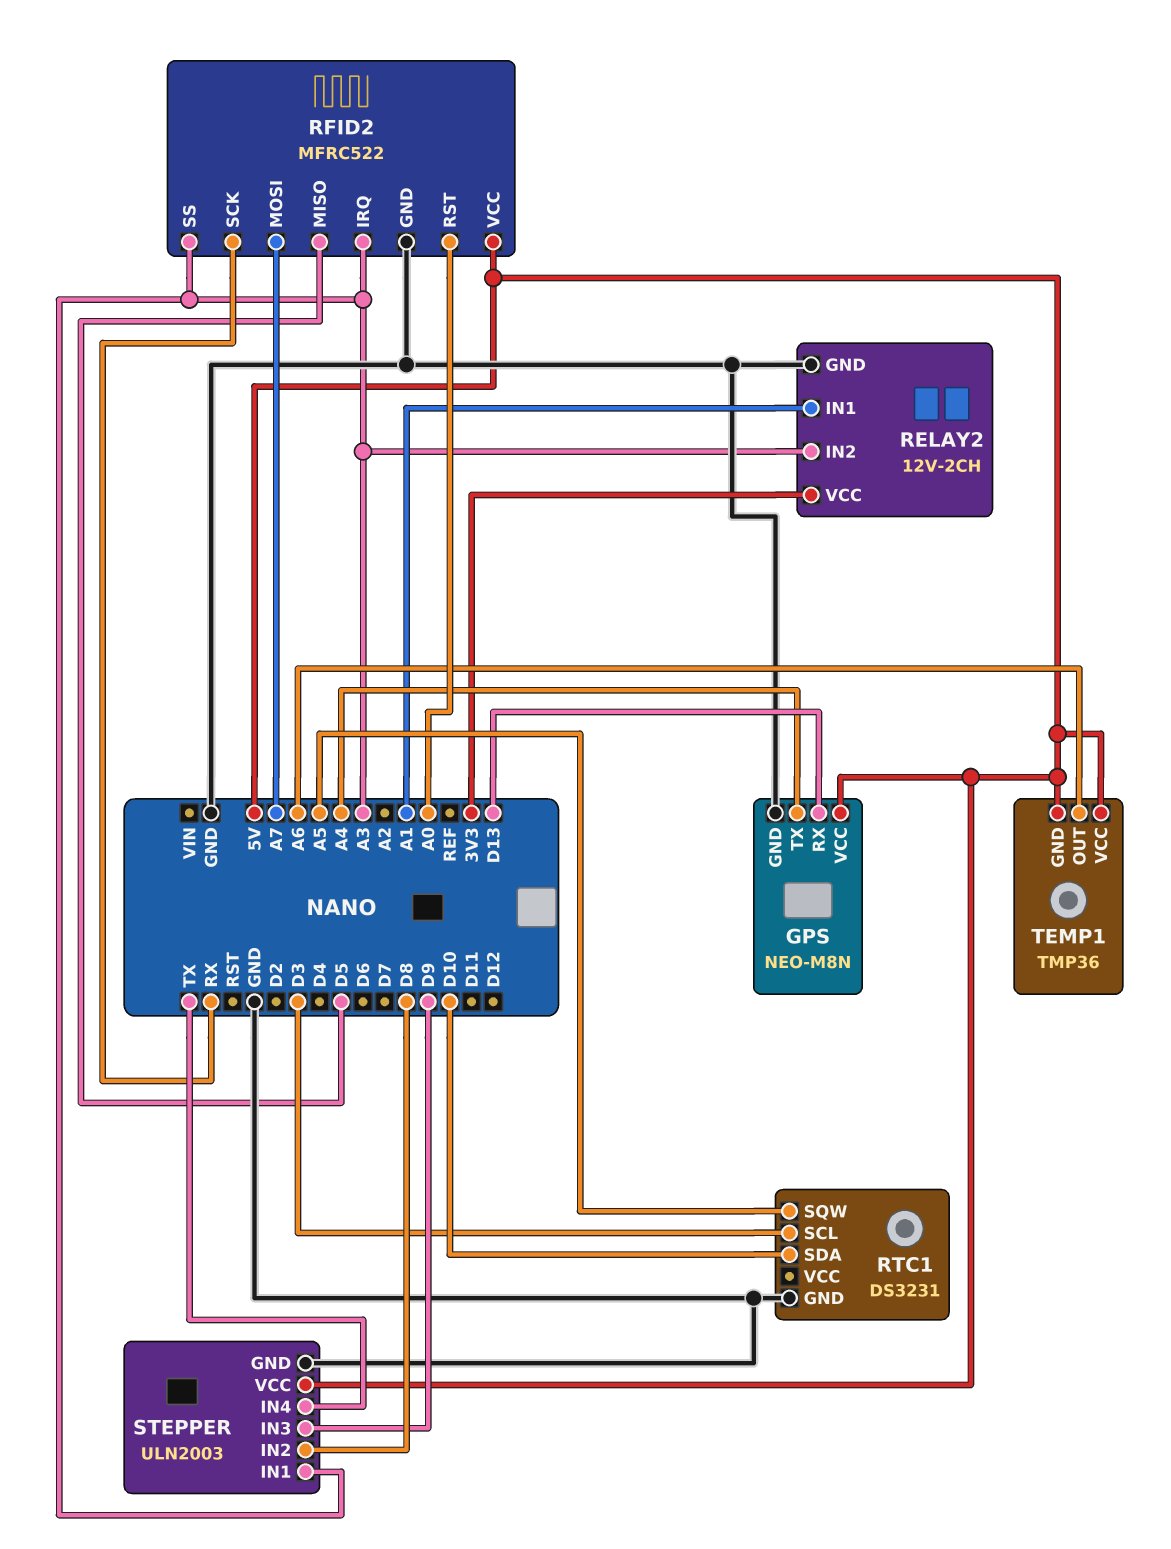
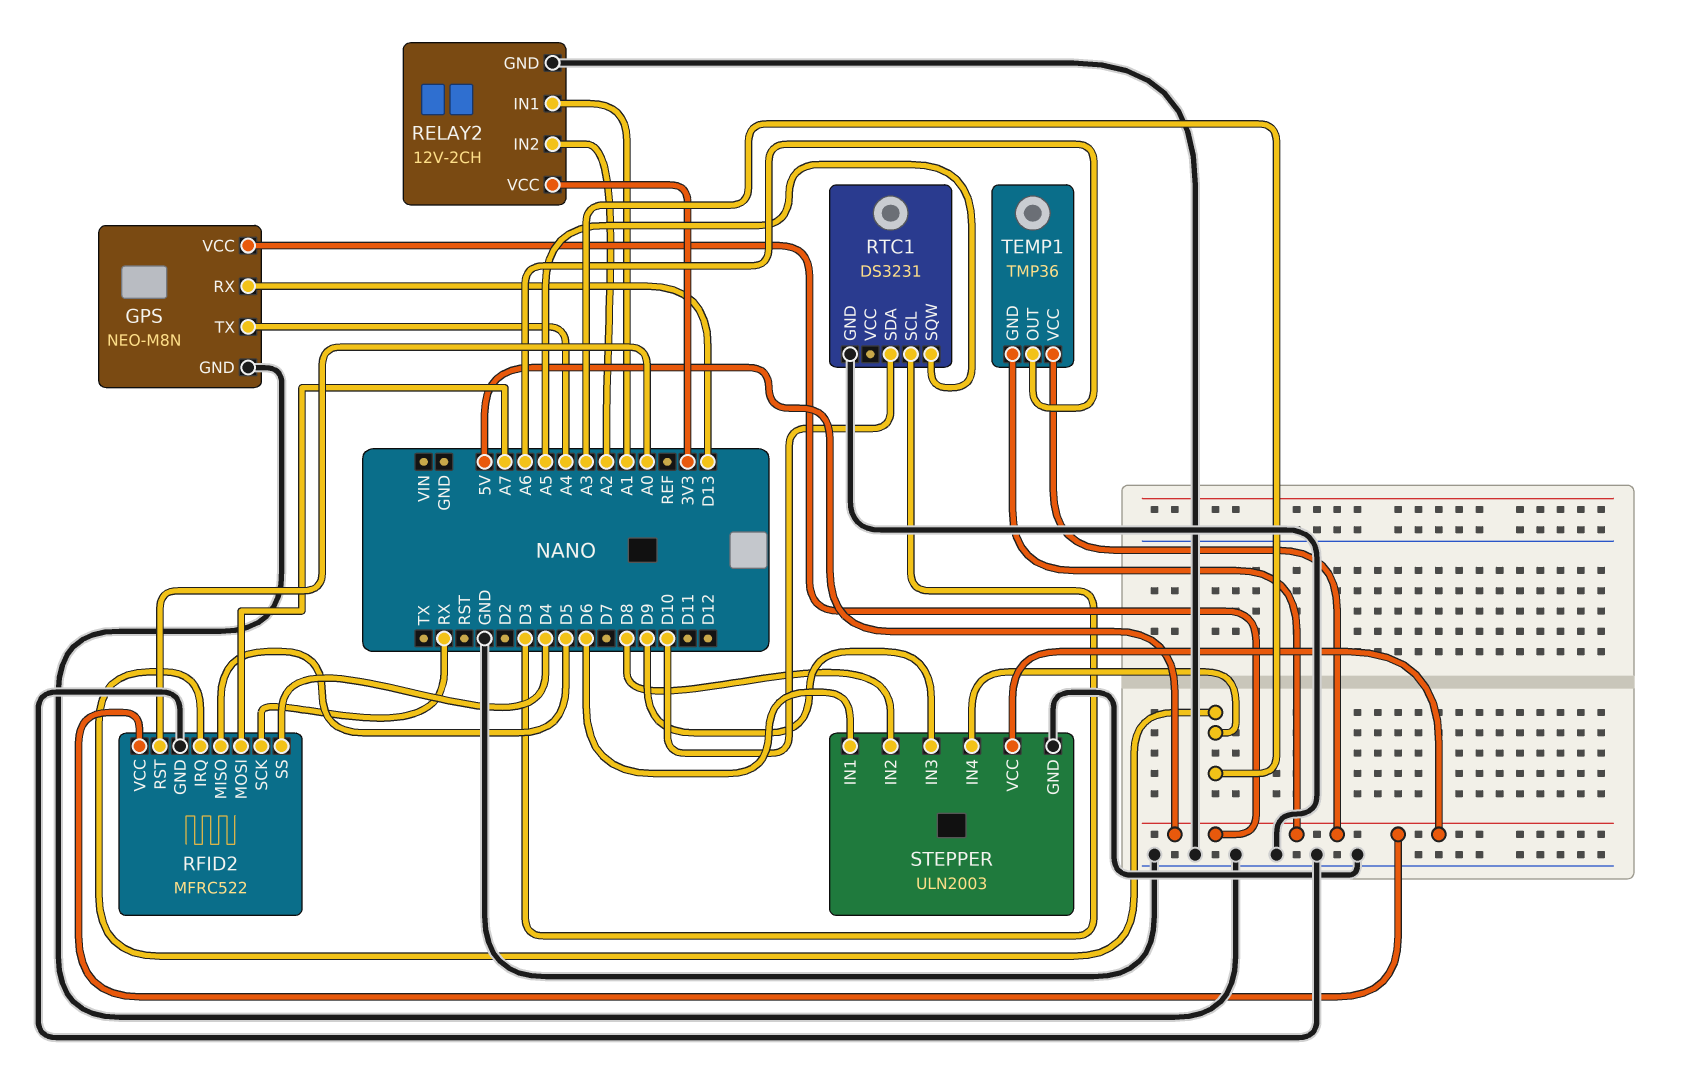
RELAY2 pin IN2: A3 -> A2
RFID2 pin SS: A3 -> D4
STEPPER pin IN1: A3 -> D6
STEPPER pin IN4: TX -> A3

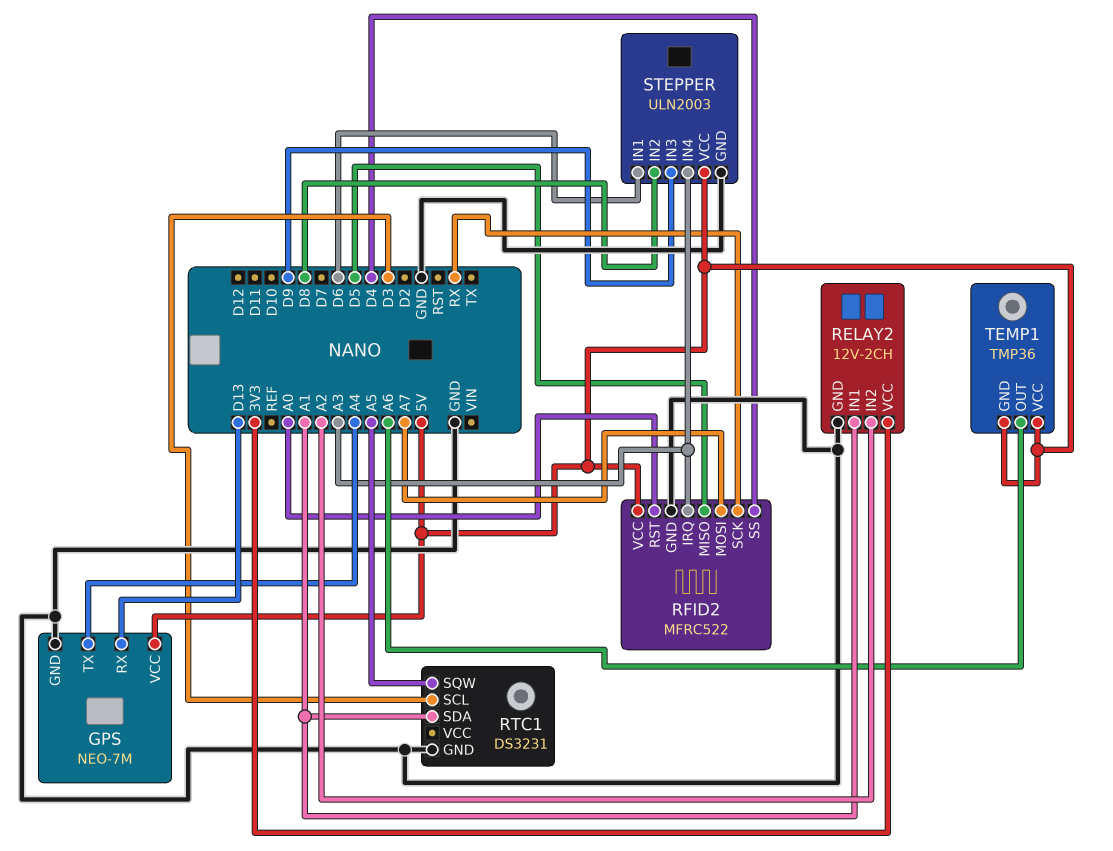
GPS: NEO-M8N -> NEO-7M
RTC1 pin SDA: D10 -> A1

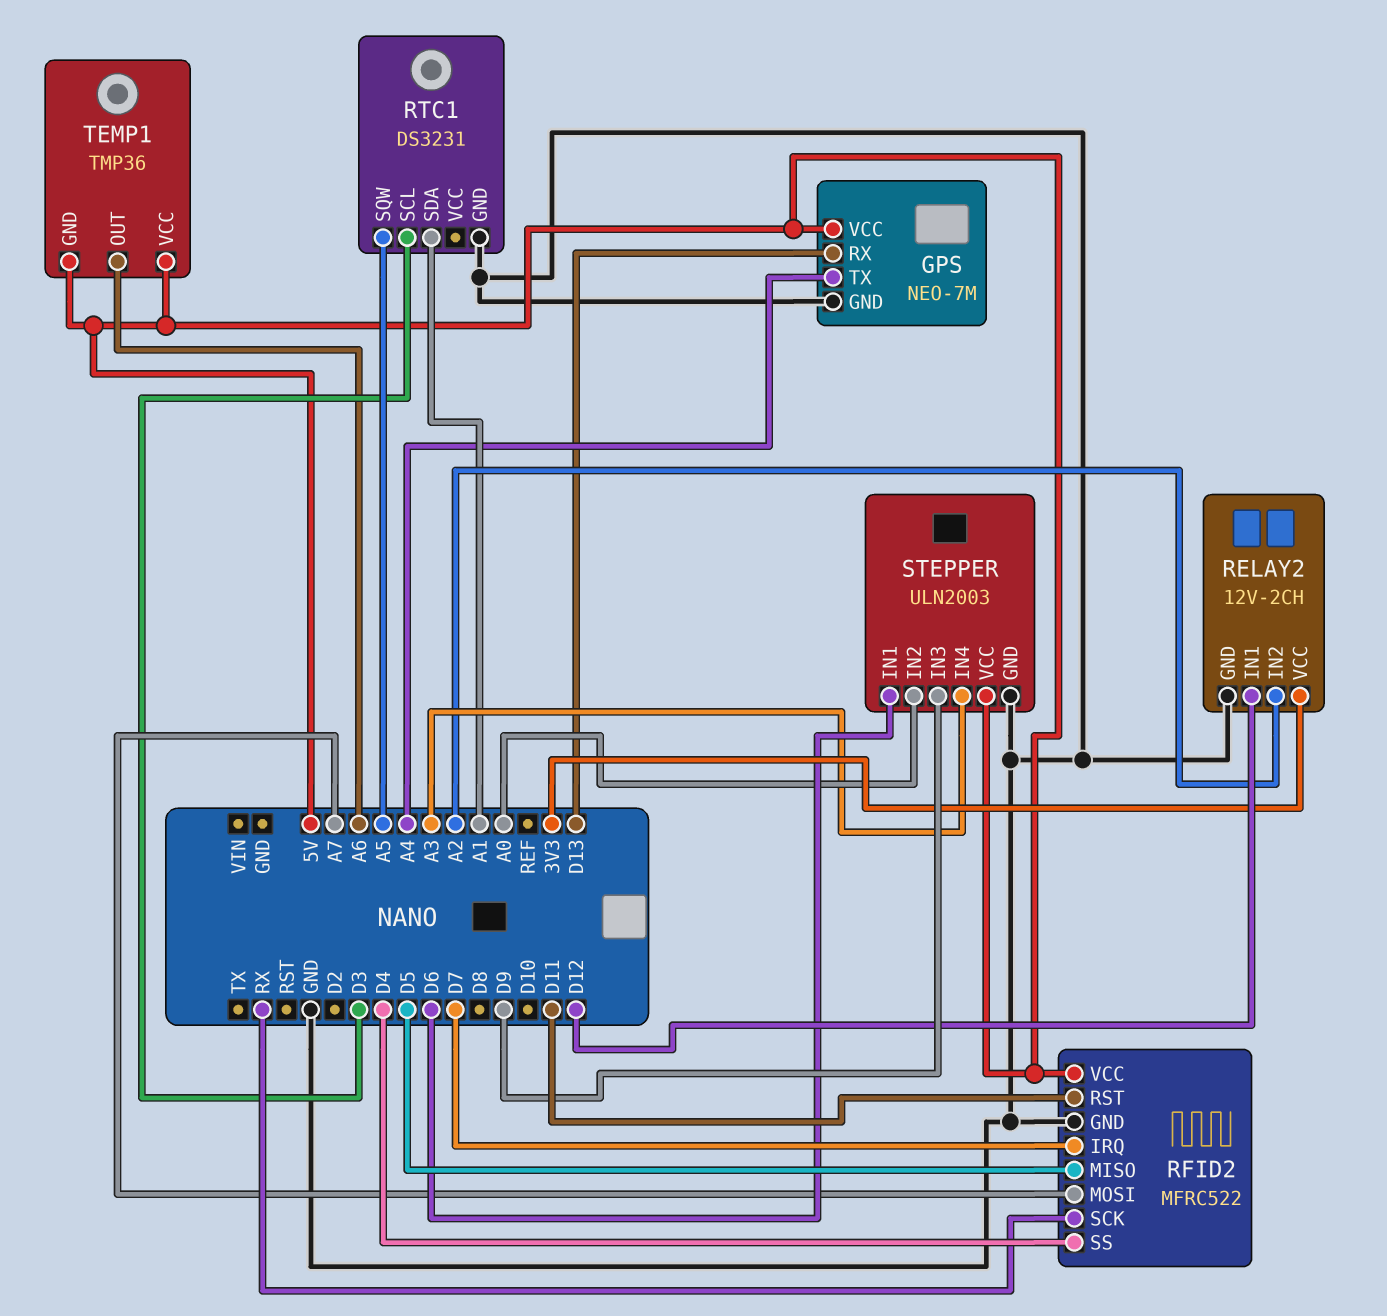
RELAY2 pin IN1: A1 -> D12
RFID2 pin IRQ: A3 -> D7
RFID2 pin RST: A0 -> D11
STEPPER pin IN2: D8 -> A0

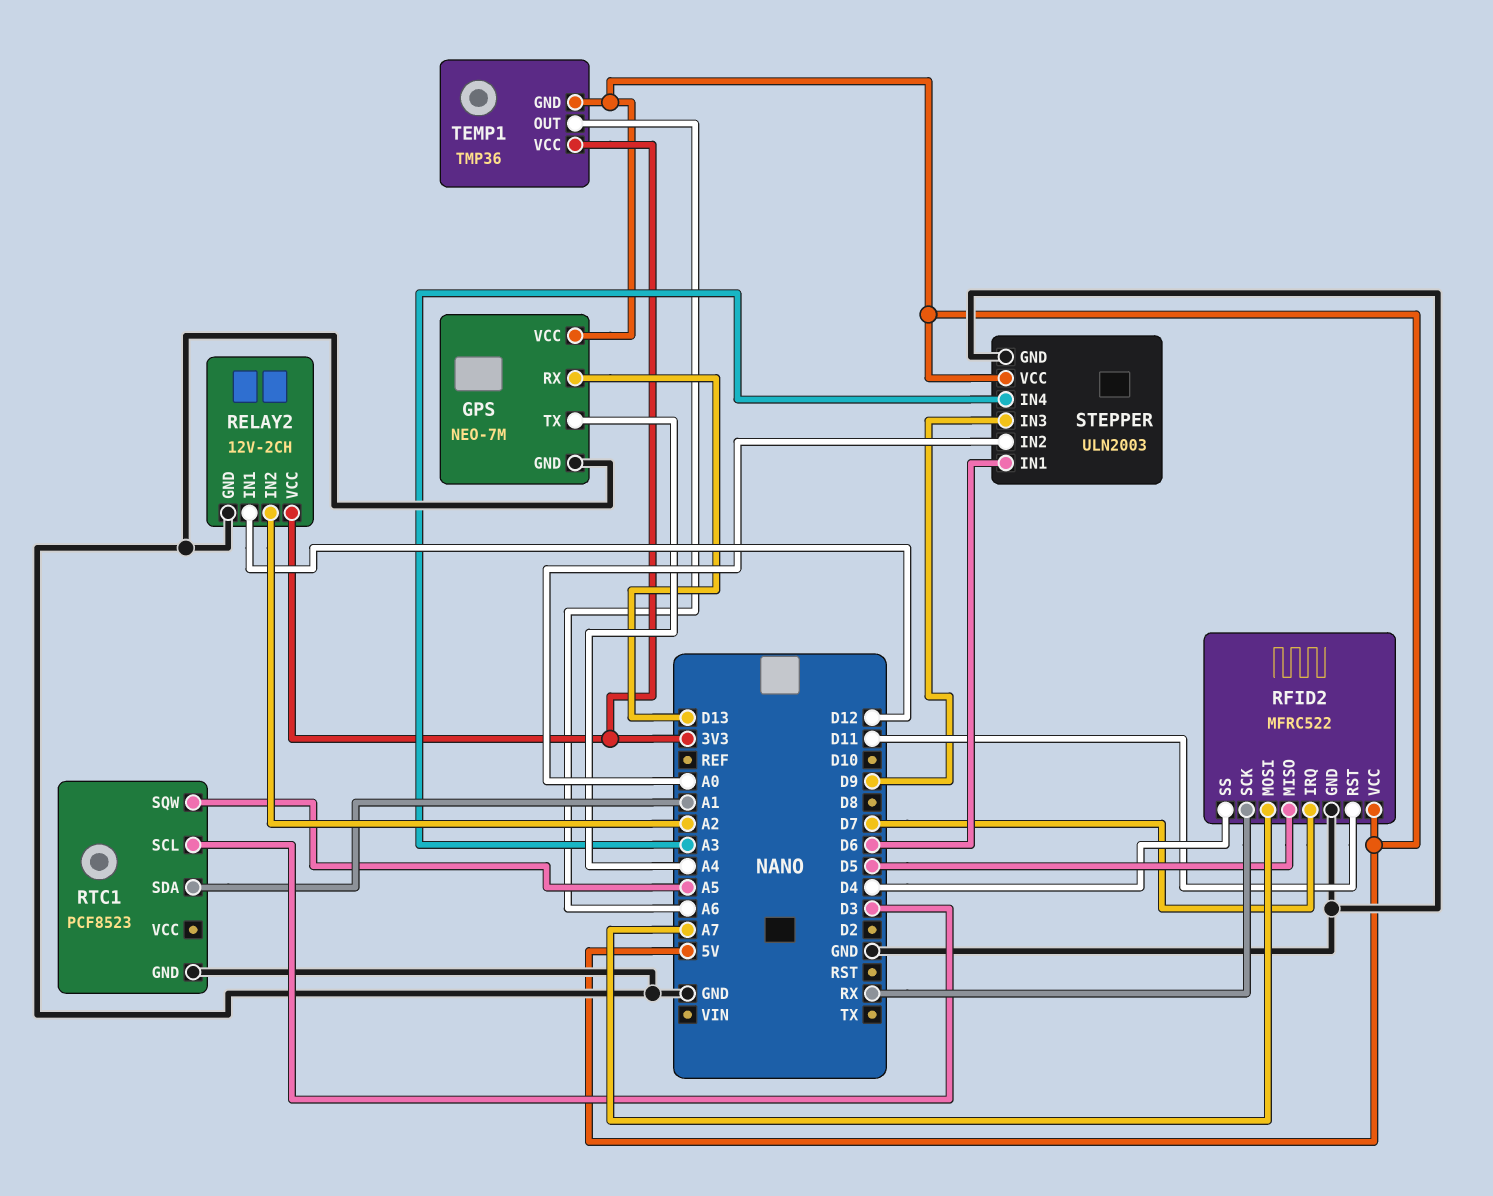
RTC1: DS3231 -> PCF8523
TEMP1 pin VCC: 5V -> 3V3

